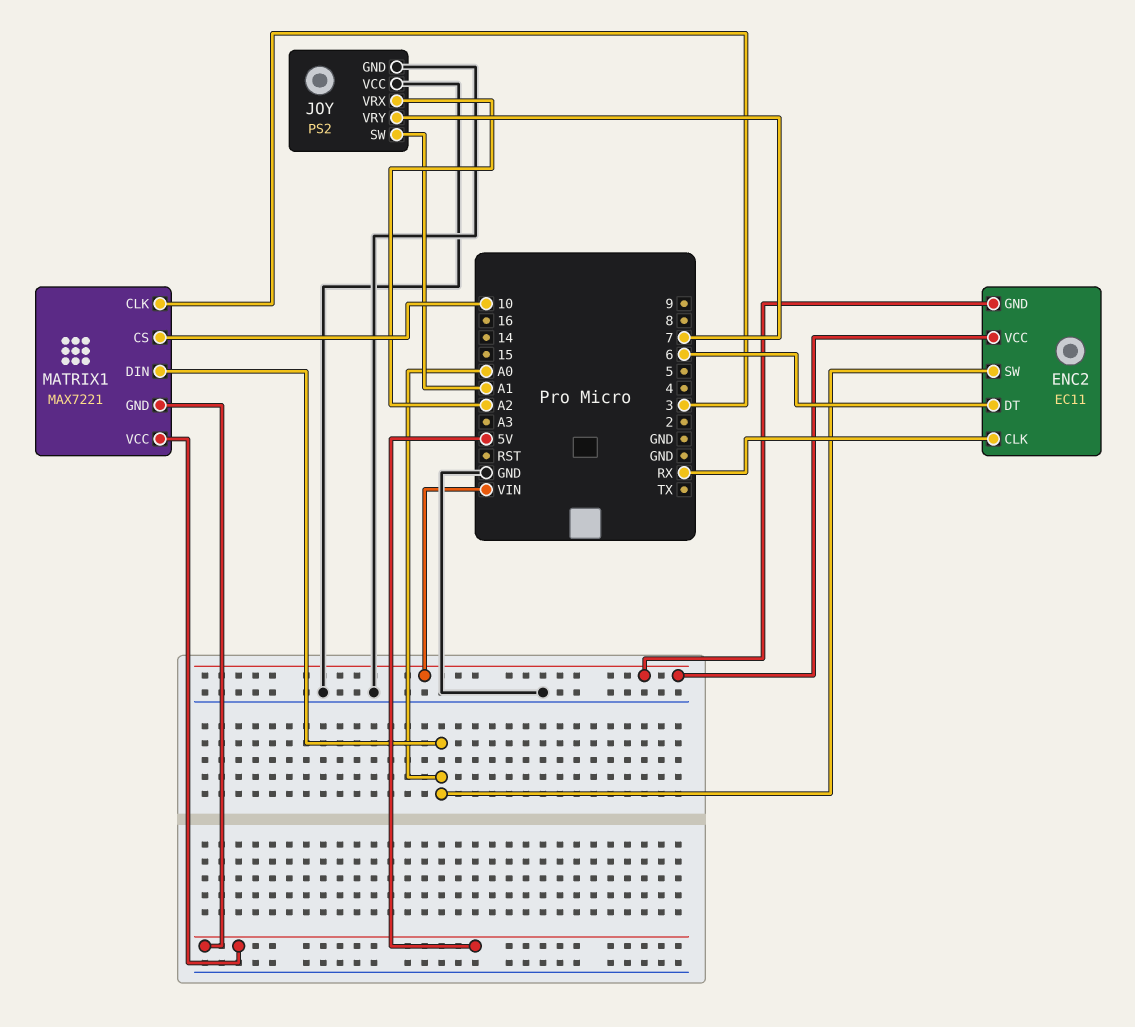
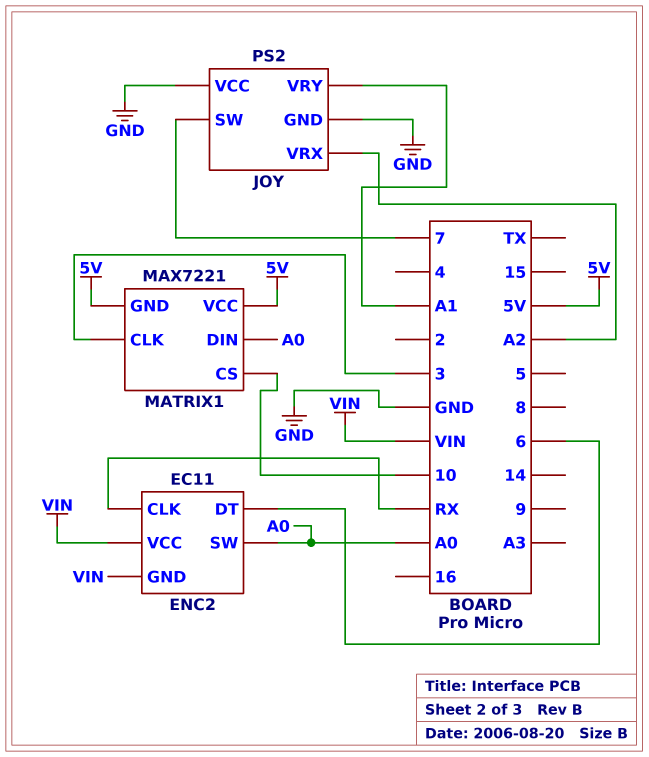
JOY pin SW: A1 -> 7
JOY pin VRY: 7 -> A1

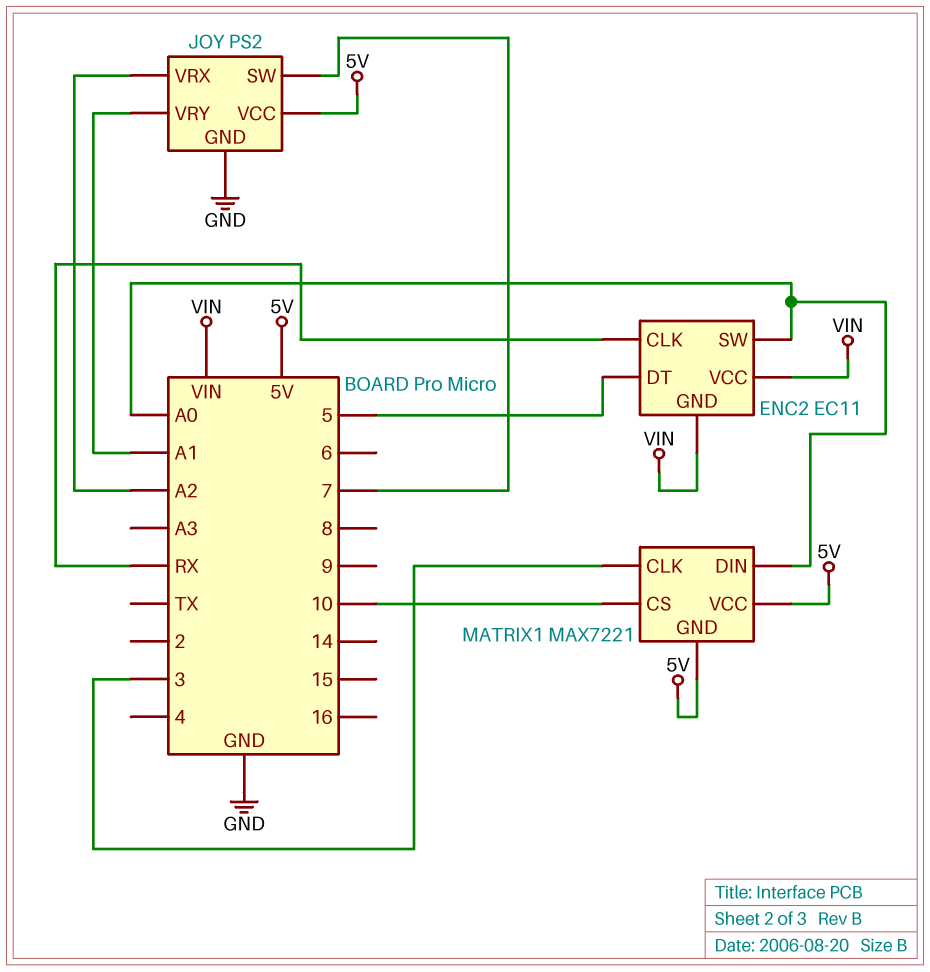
ENC2 pin DT: 6 -> 5
JOY pin VCC: GND -> 5V

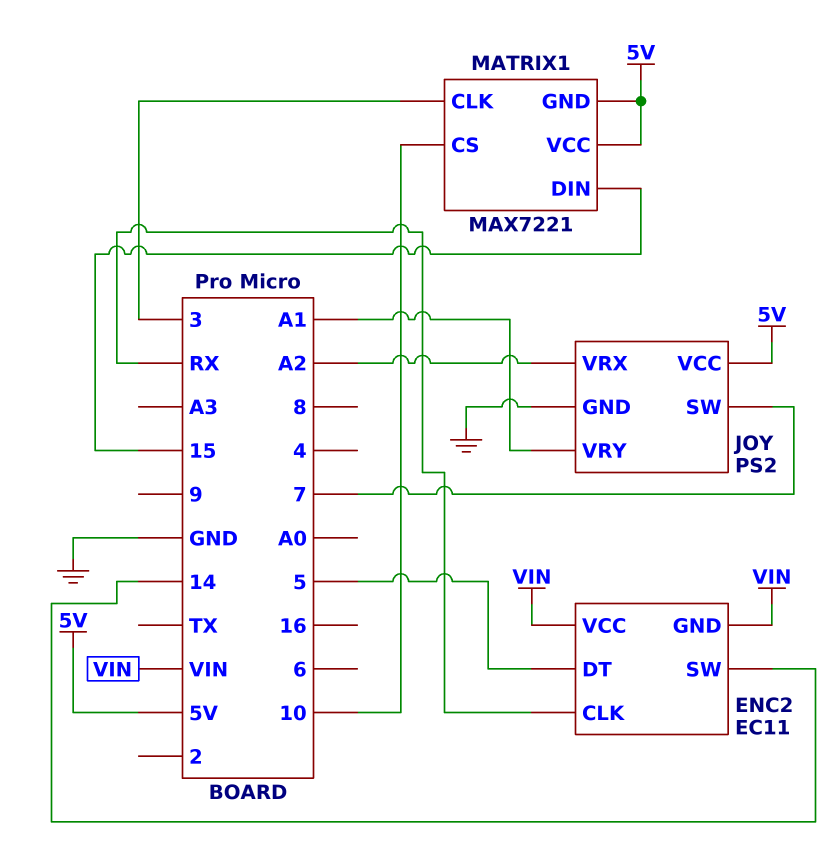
ENC2 pin SW: A0 -> 14
MATRIX1 pin DIN: A0 -> 15

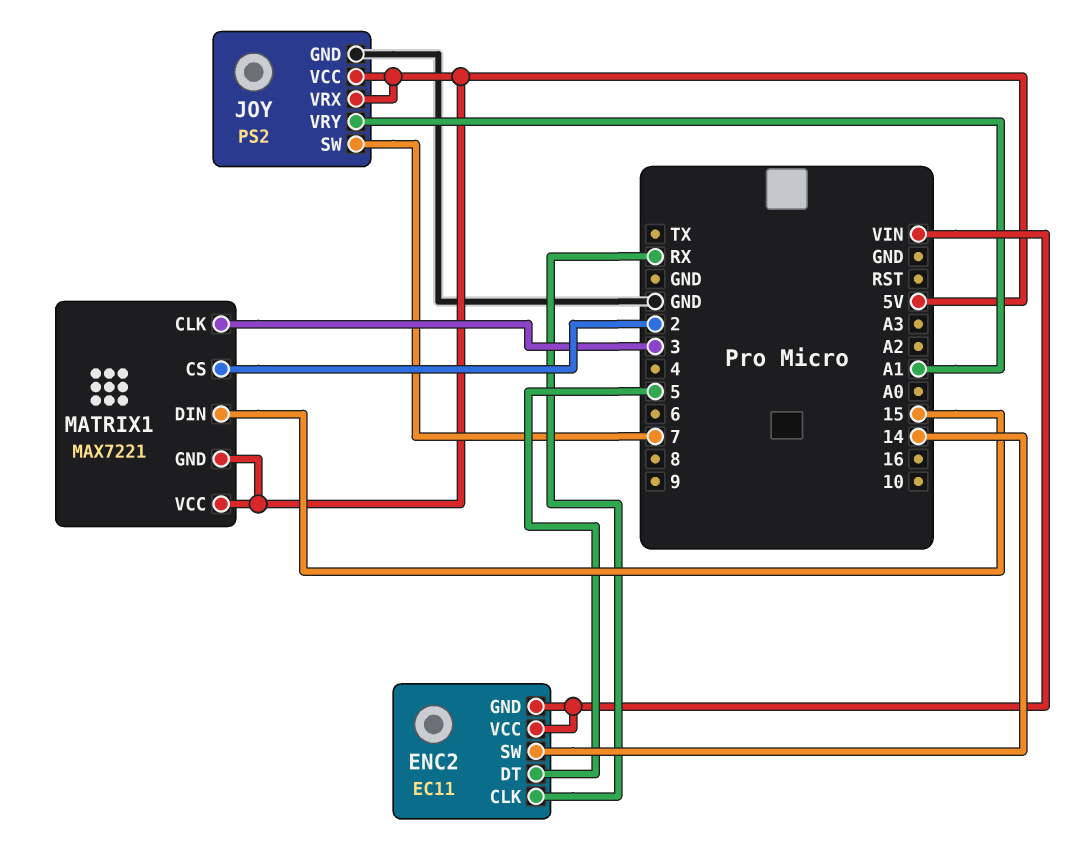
JOY pin VRX: A2 -> 5V
MATRIX1 pin CS: 10 -> 2

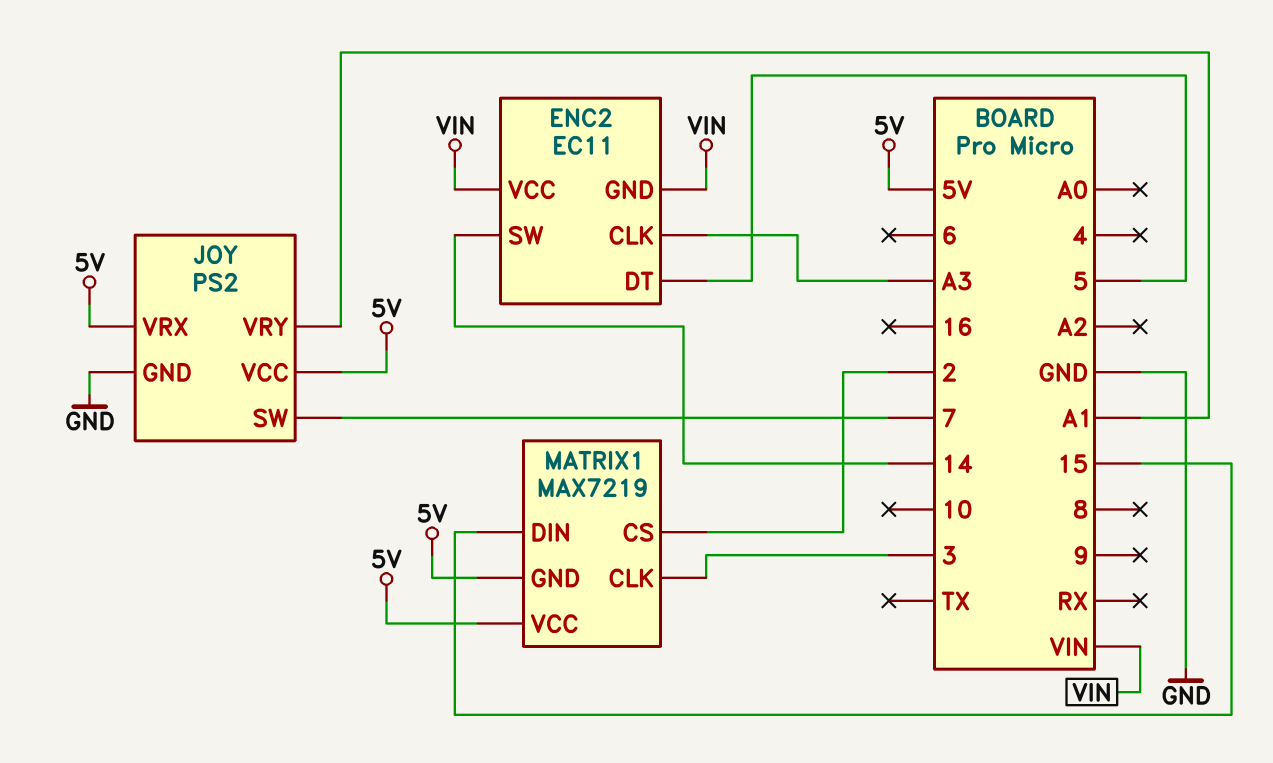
ENC2 pin CLK: RX -> A3
MATRIX1: MAX7221 -> MAX7219

